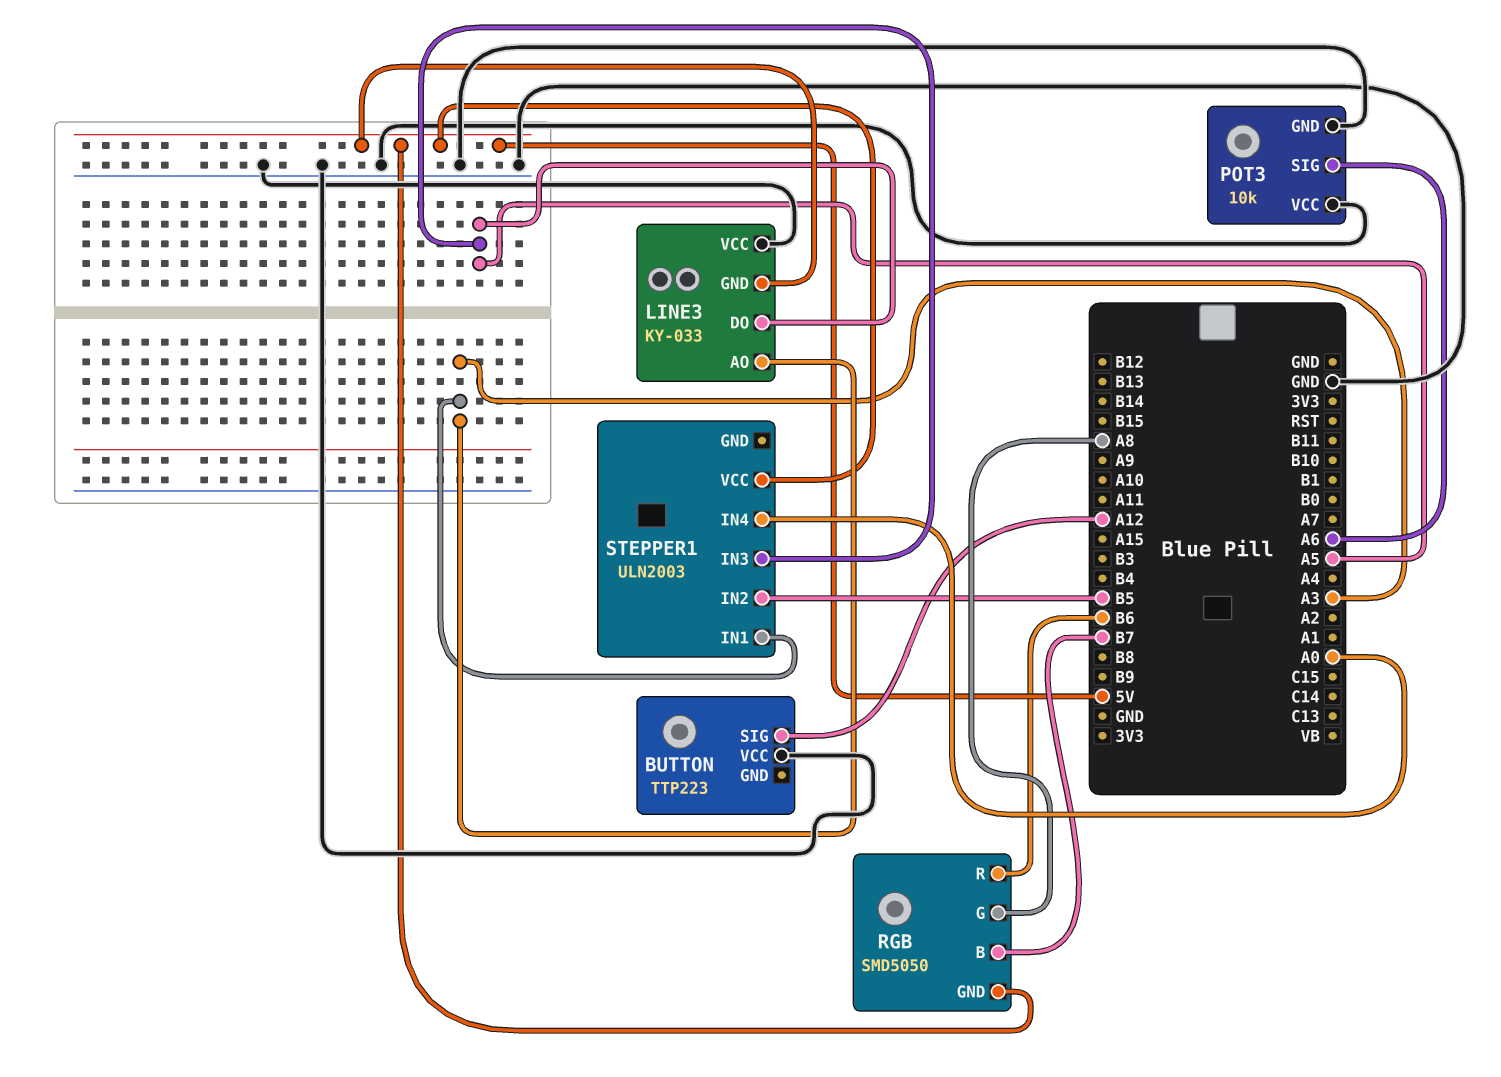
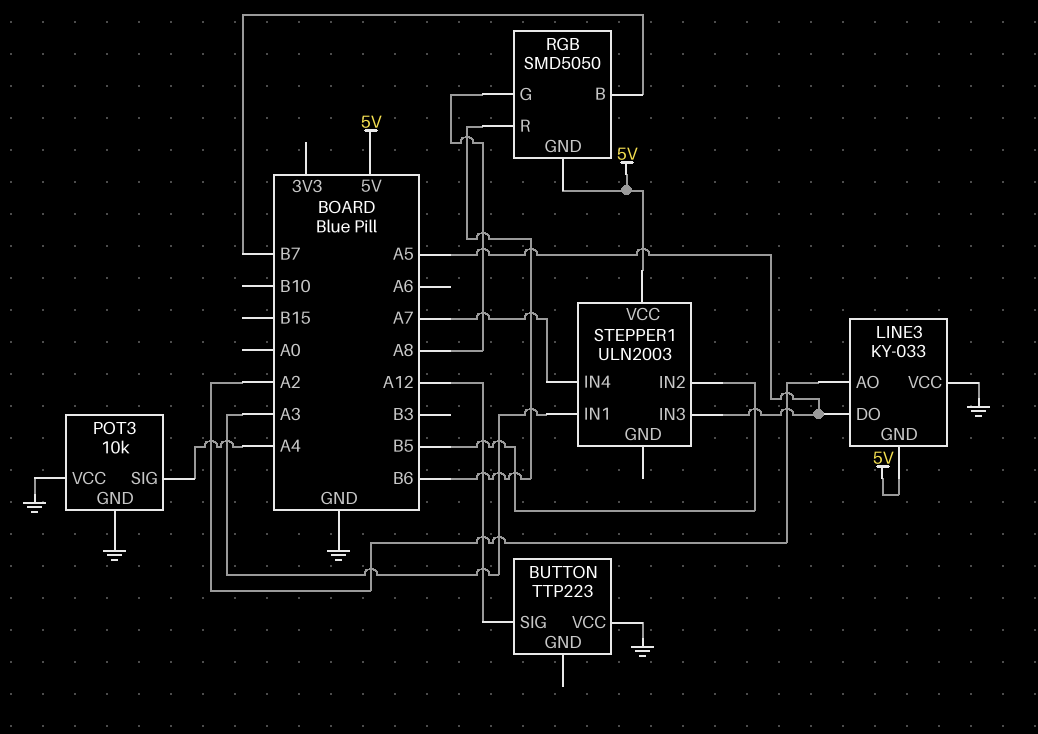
LINE3 pin AO: A3 -> A2
POT3 pin SIG: A6 -> A4
STEPPER1 pin IN4: A0 -> A7

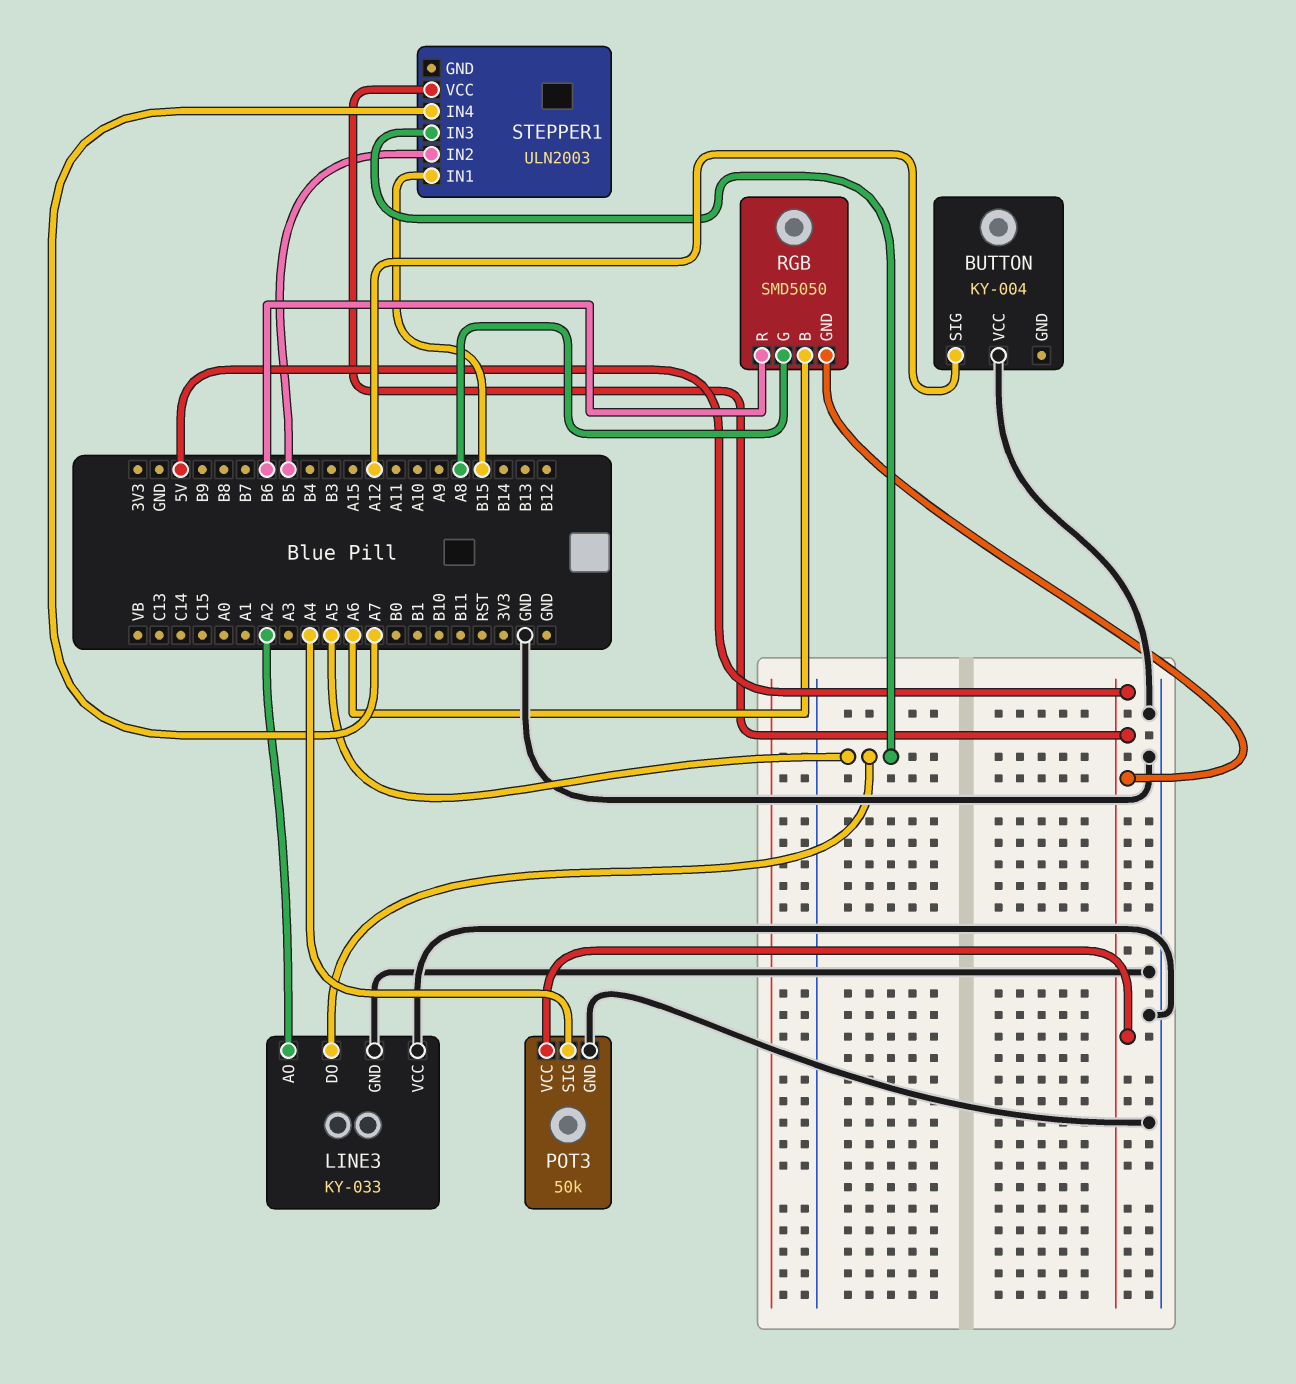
BUTTON: TTP223 -> KY-004
LINE3 pin GND: 5V -> GND
POT3: 10k -> 50k
POT3 pin VCC: GND -> 5V
RGB pin B: B7 -> A6
STEPPER1 pin IN1: A3 -> B15

